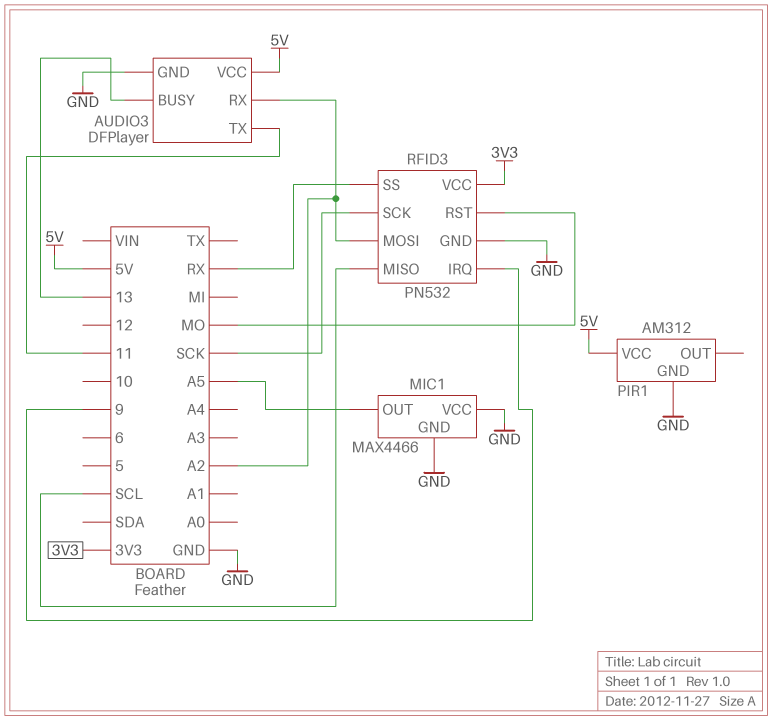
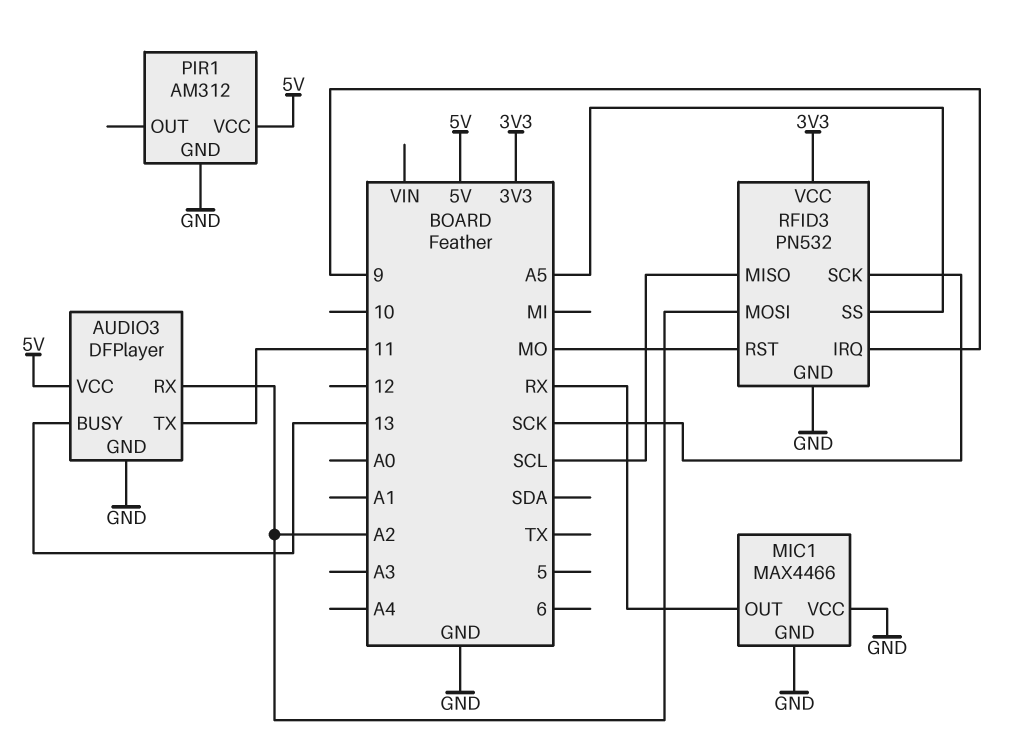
MIC1 pin OUT: A5 -> RX
RFID3 pin SS: RX -> A5

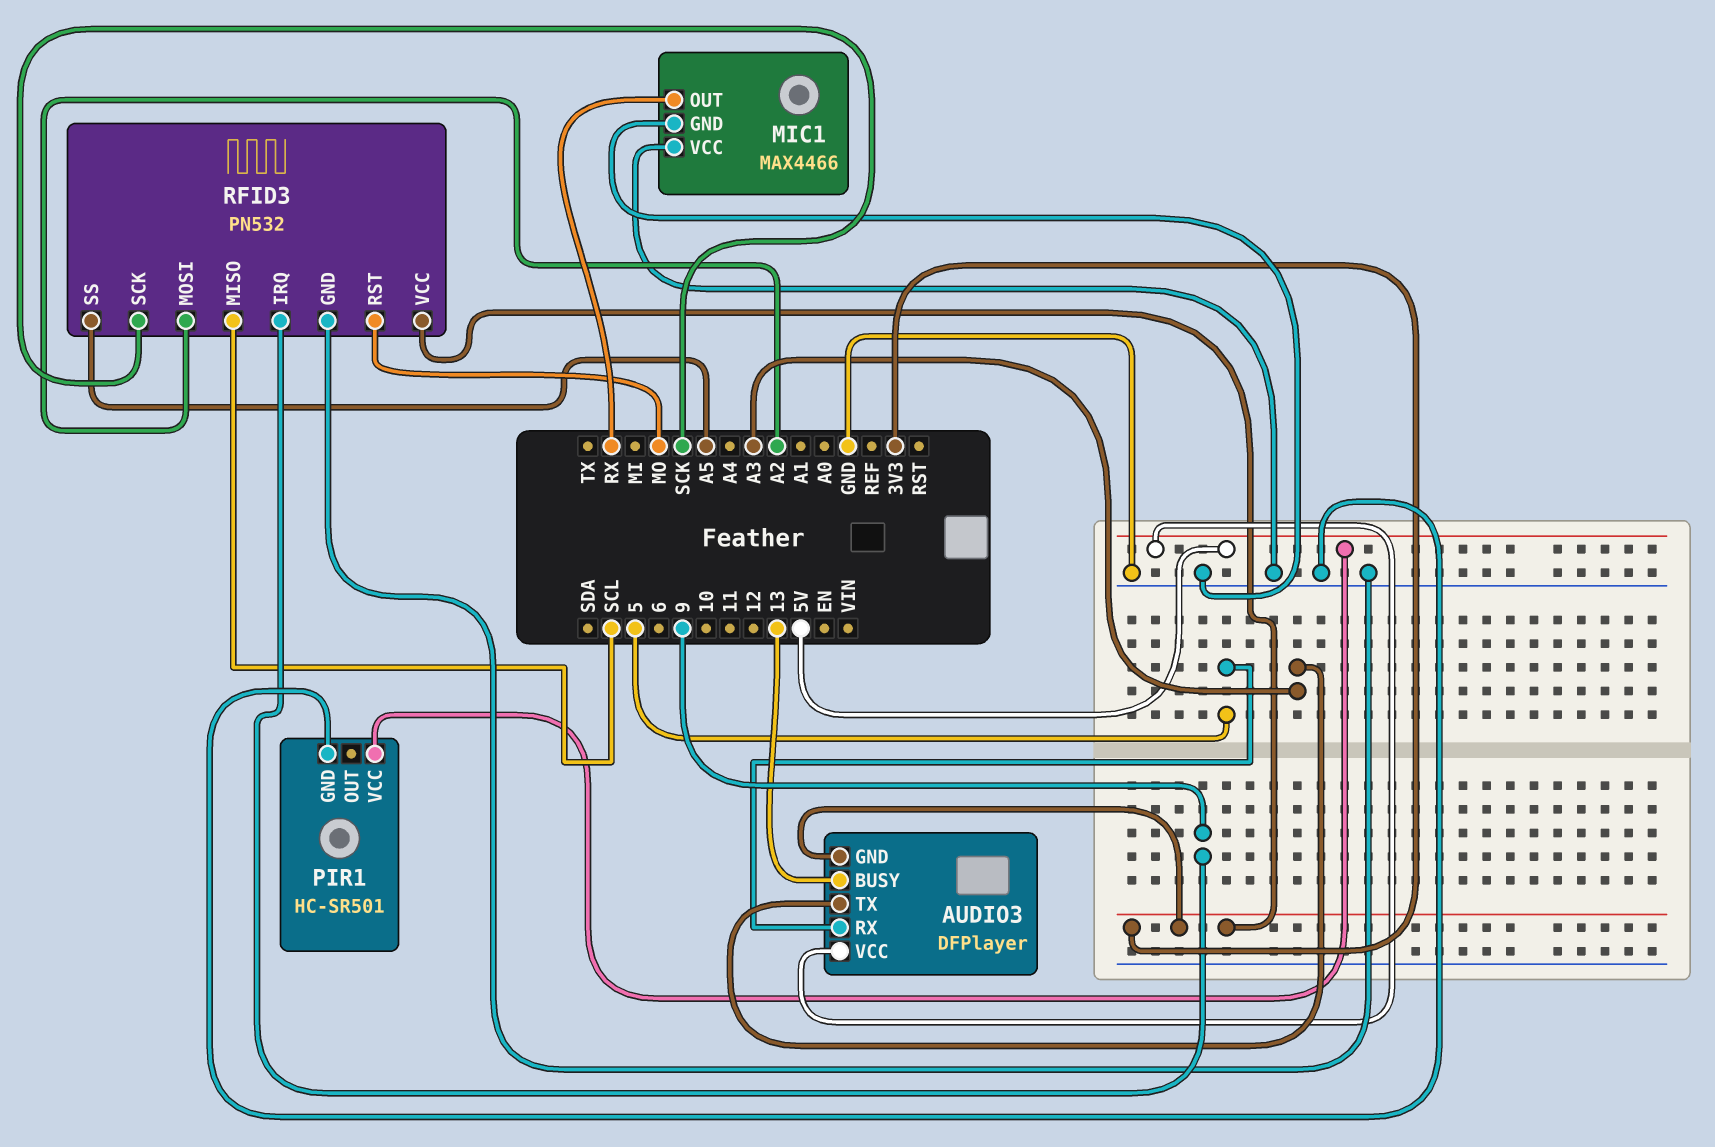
AUDIO3 pin GND: GND -> 3V3
AUDIO3 pin RX: A2 -> 5
AUDIO3 pin TX: 11 -> A3
PIR1: AM312 -> HC-SR501

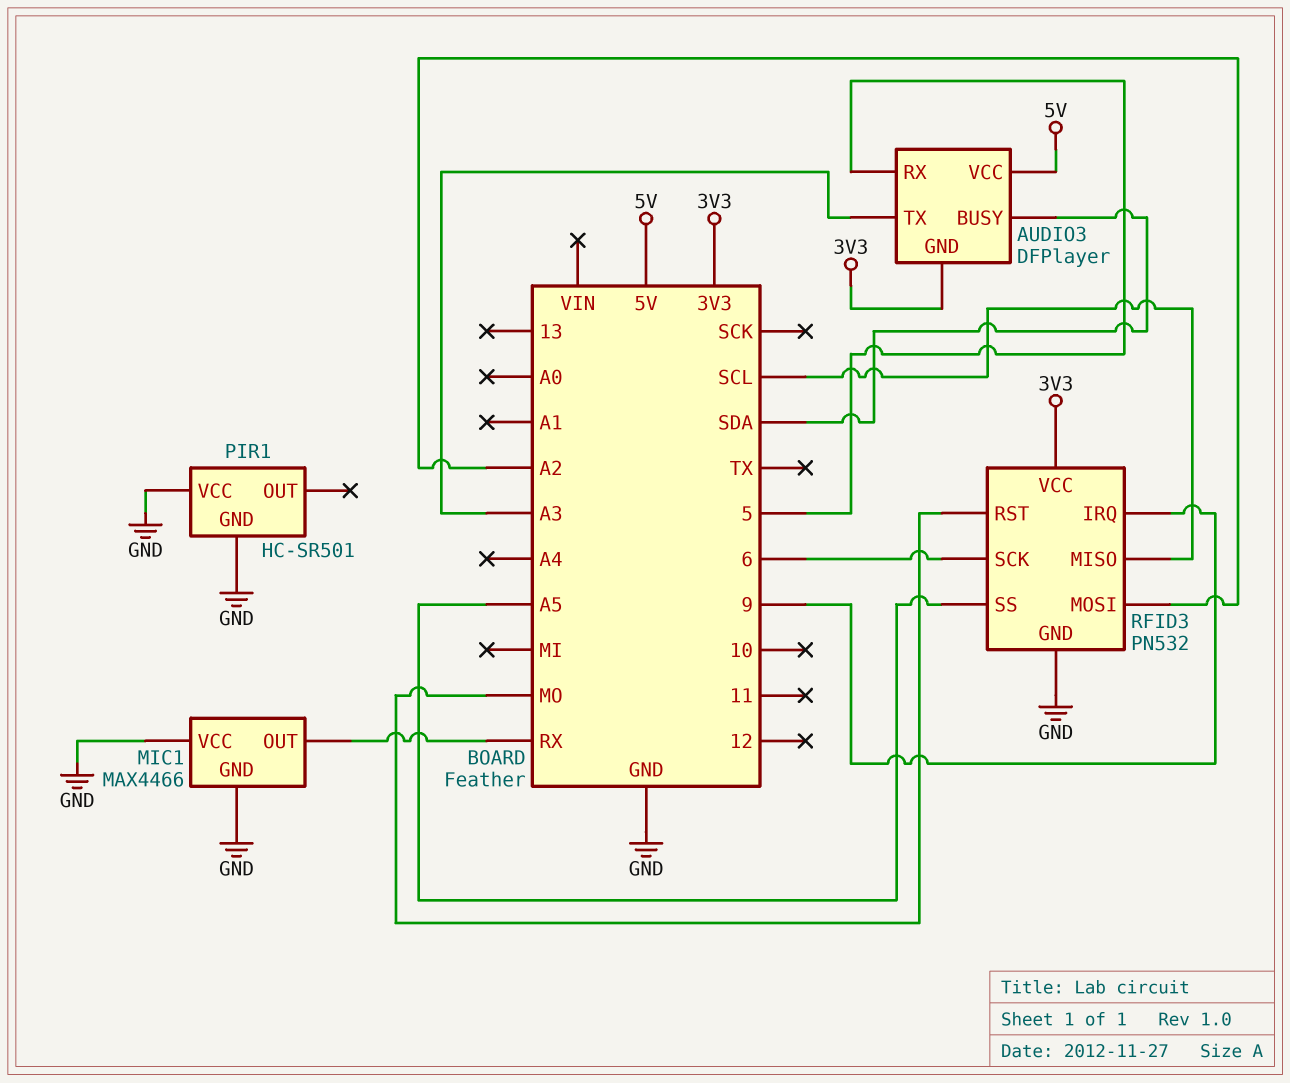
AUDIO3 pin BUSY: 13 -> SDA
PIR1 pin VCC: 5V -> GND
RFID3 pin SCK: SCK -> 6

